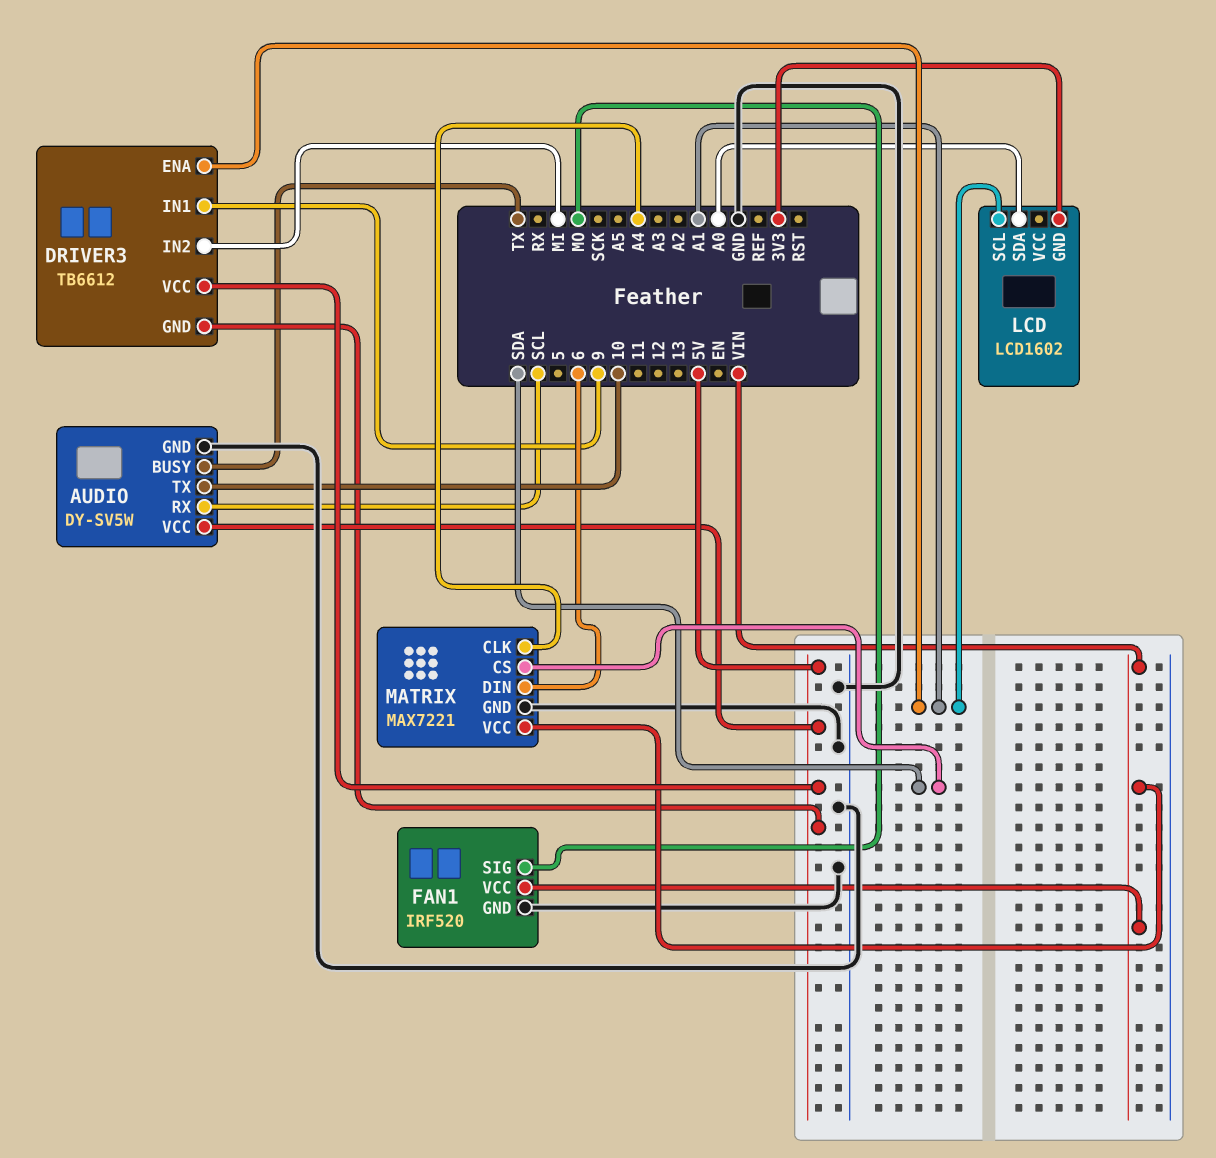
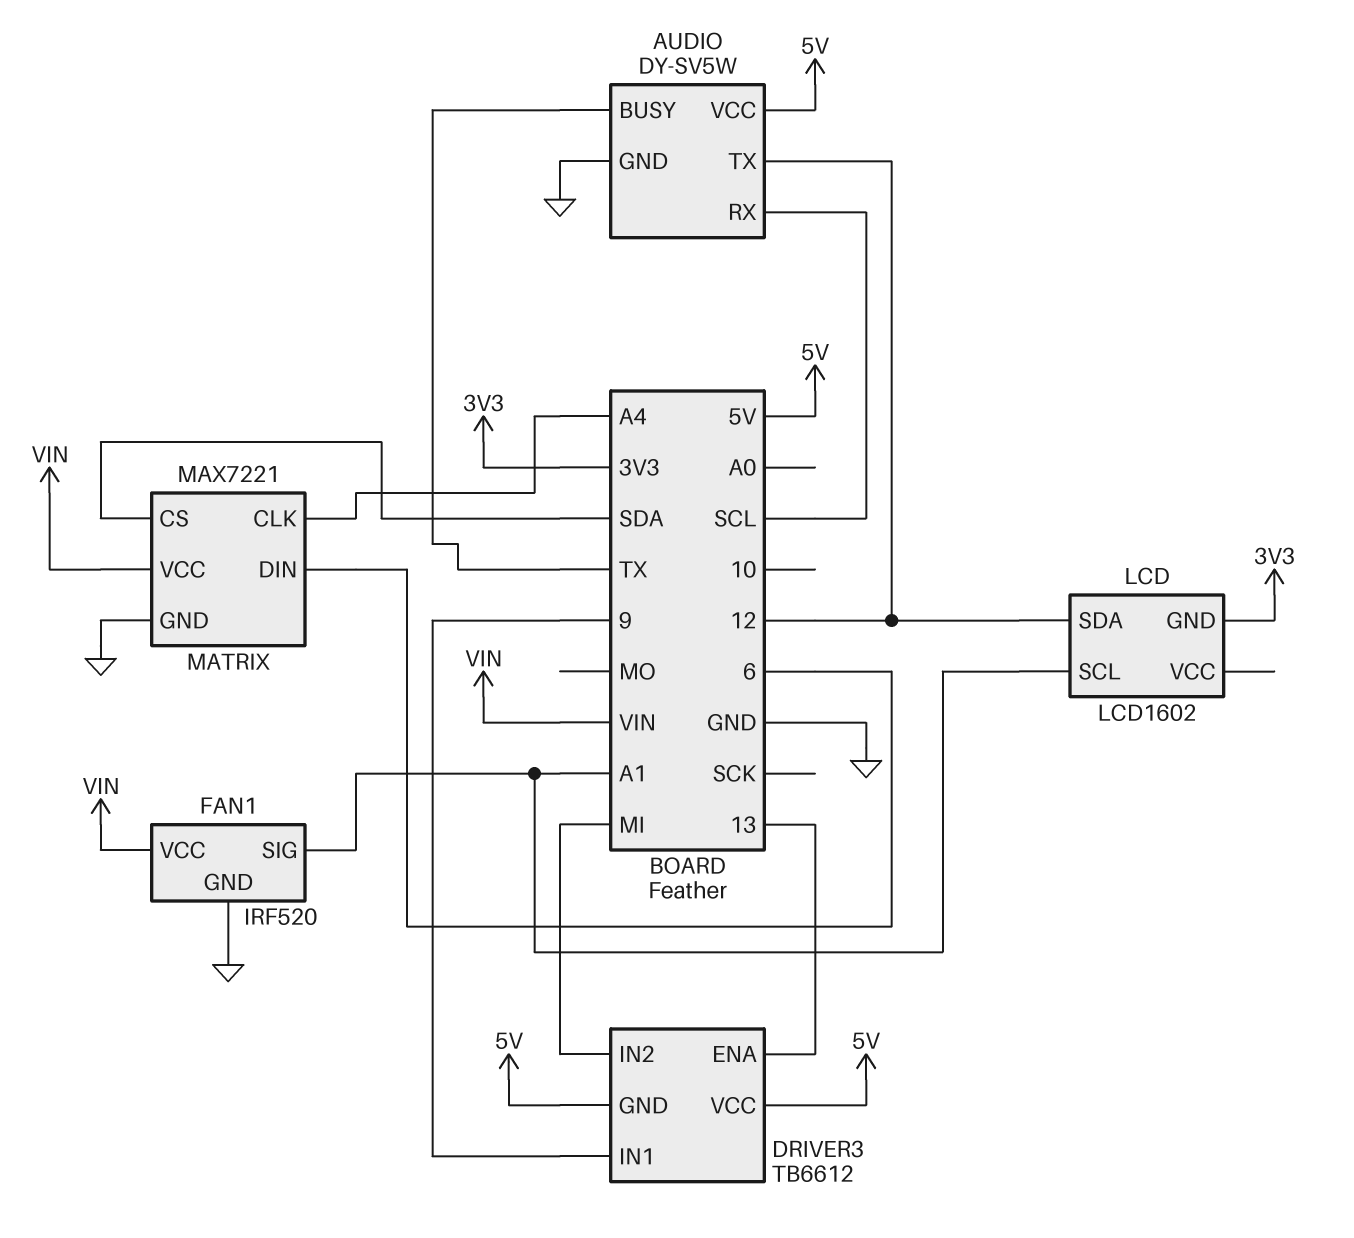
AUDIO pin TX: 10 -> 12
DRIVER3 pin ENA: A1 -> 13
FAN1 pin SIG: MO -> A1
LCD pin SDA: A0 -> 12

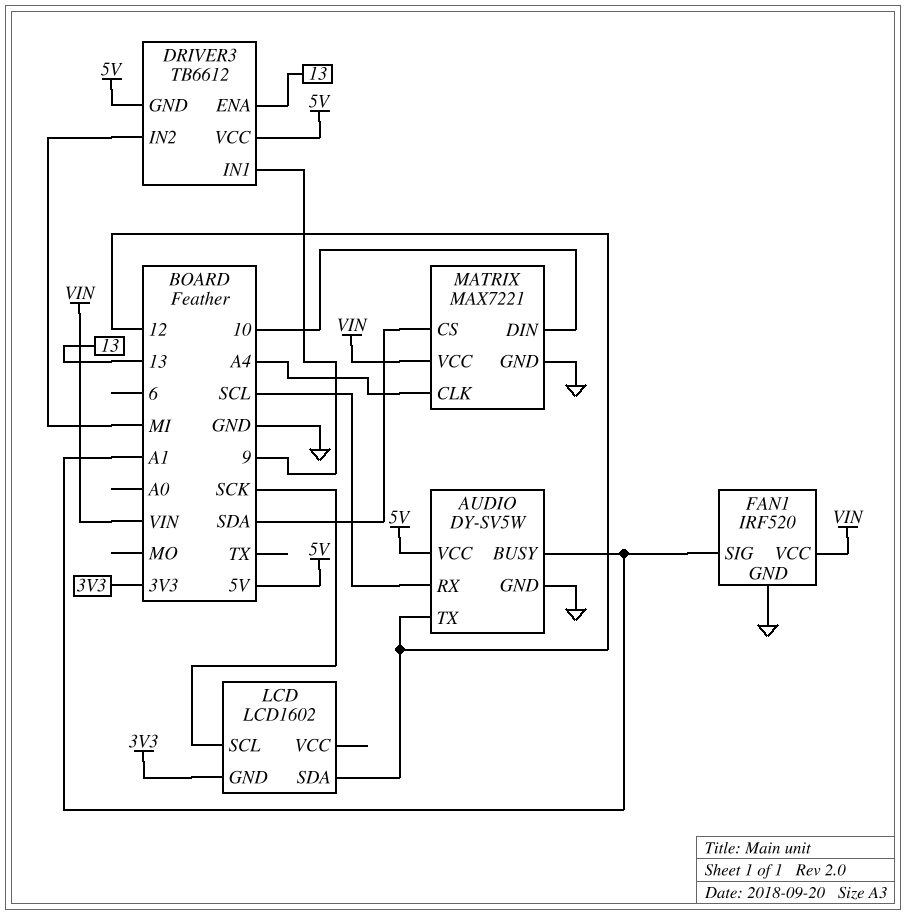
AUDIO pin BUSY: TX -> A1
LCD pin SCL: A1 -> SCK
MATRIX pin DIN: 6 -> 10

